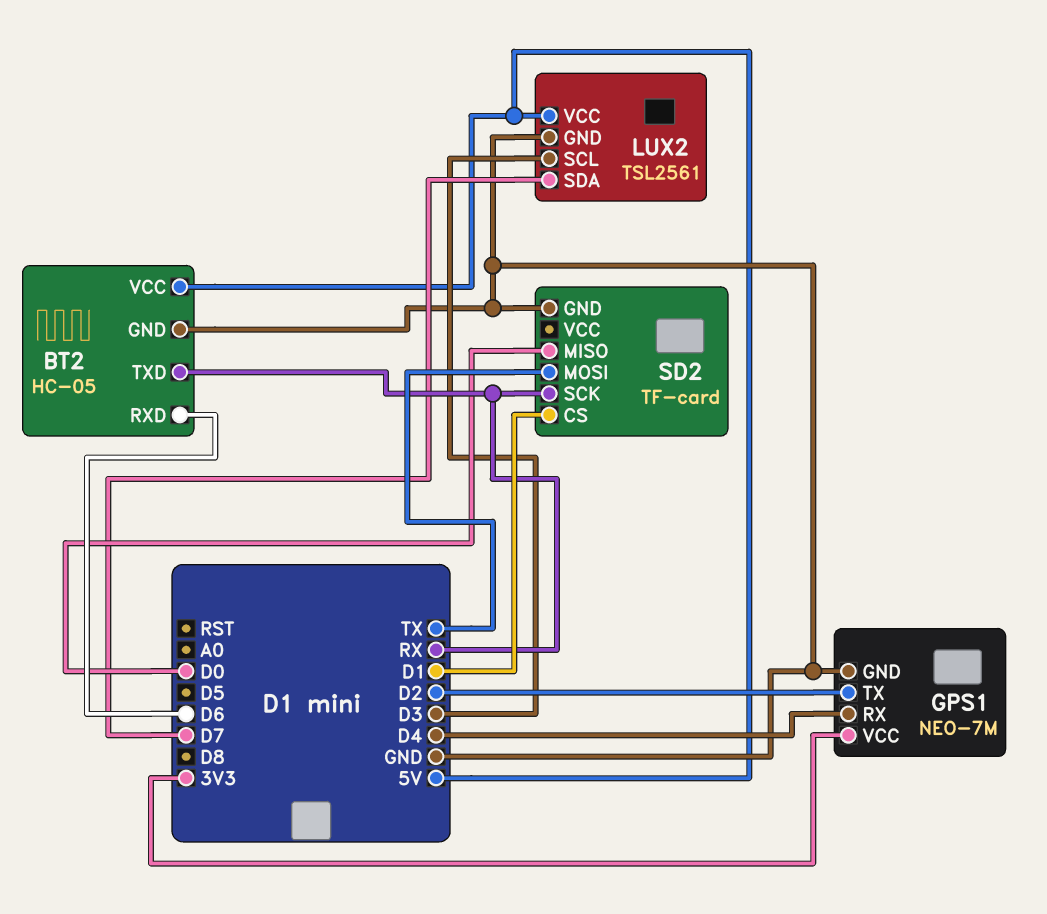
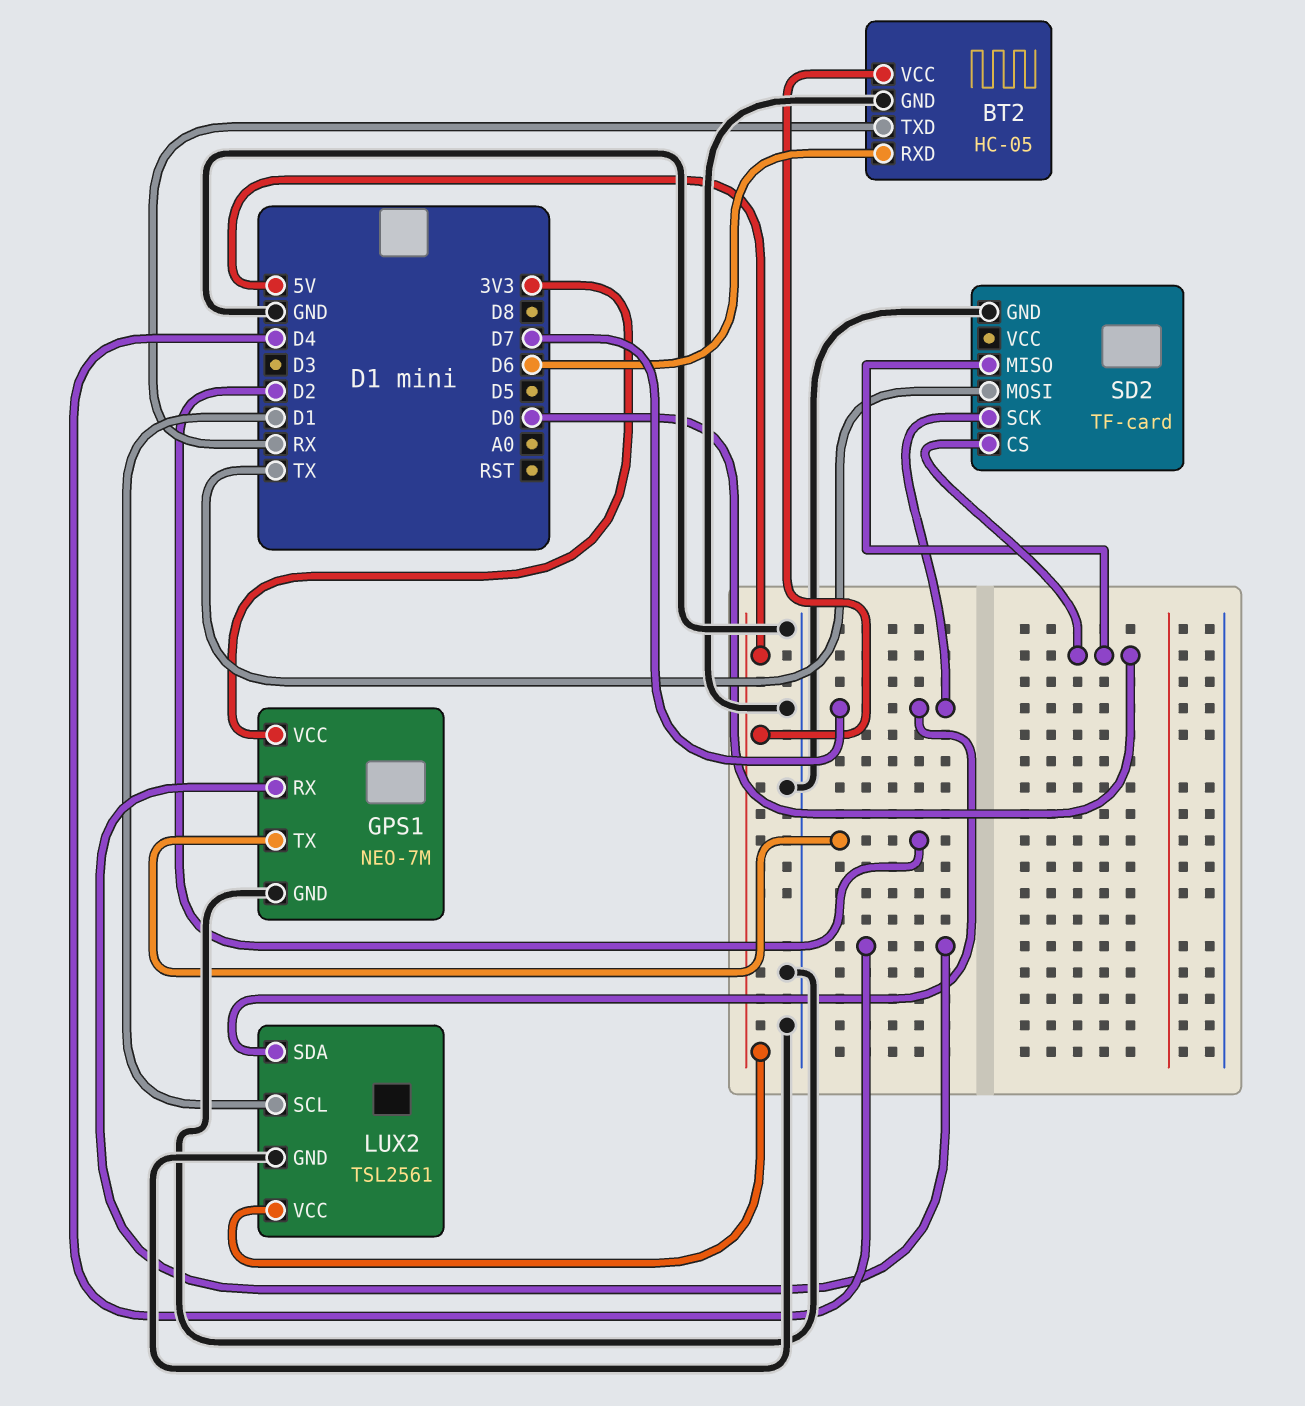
LUX2 pin SCL: D3 -> D1
SD2 pin CS: D1 -> D0
SD2 pin SCK: RX -> D7

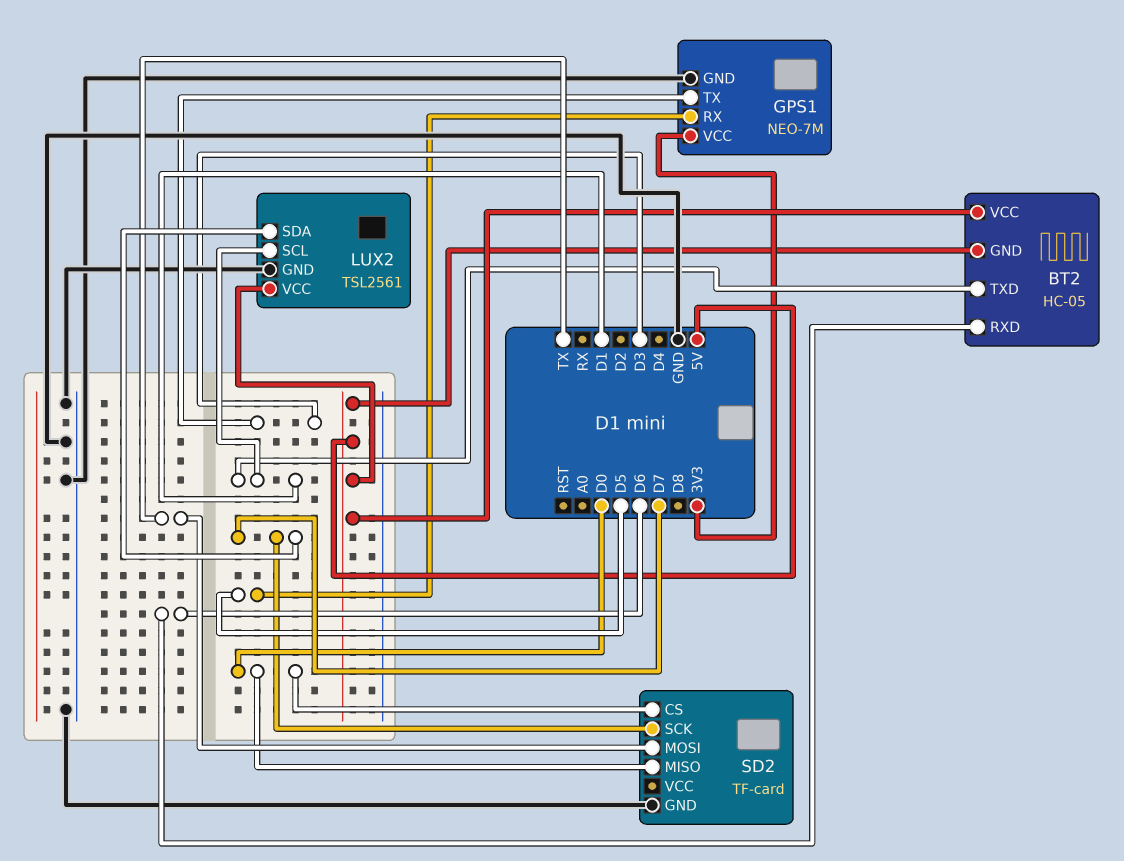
BT2 pin GND: GND -> 5V
BT2 pin TXD: RX -> D1
GPS1 pin RX: D4 -> D5
GPS1 pin TX: D2 -> D3

